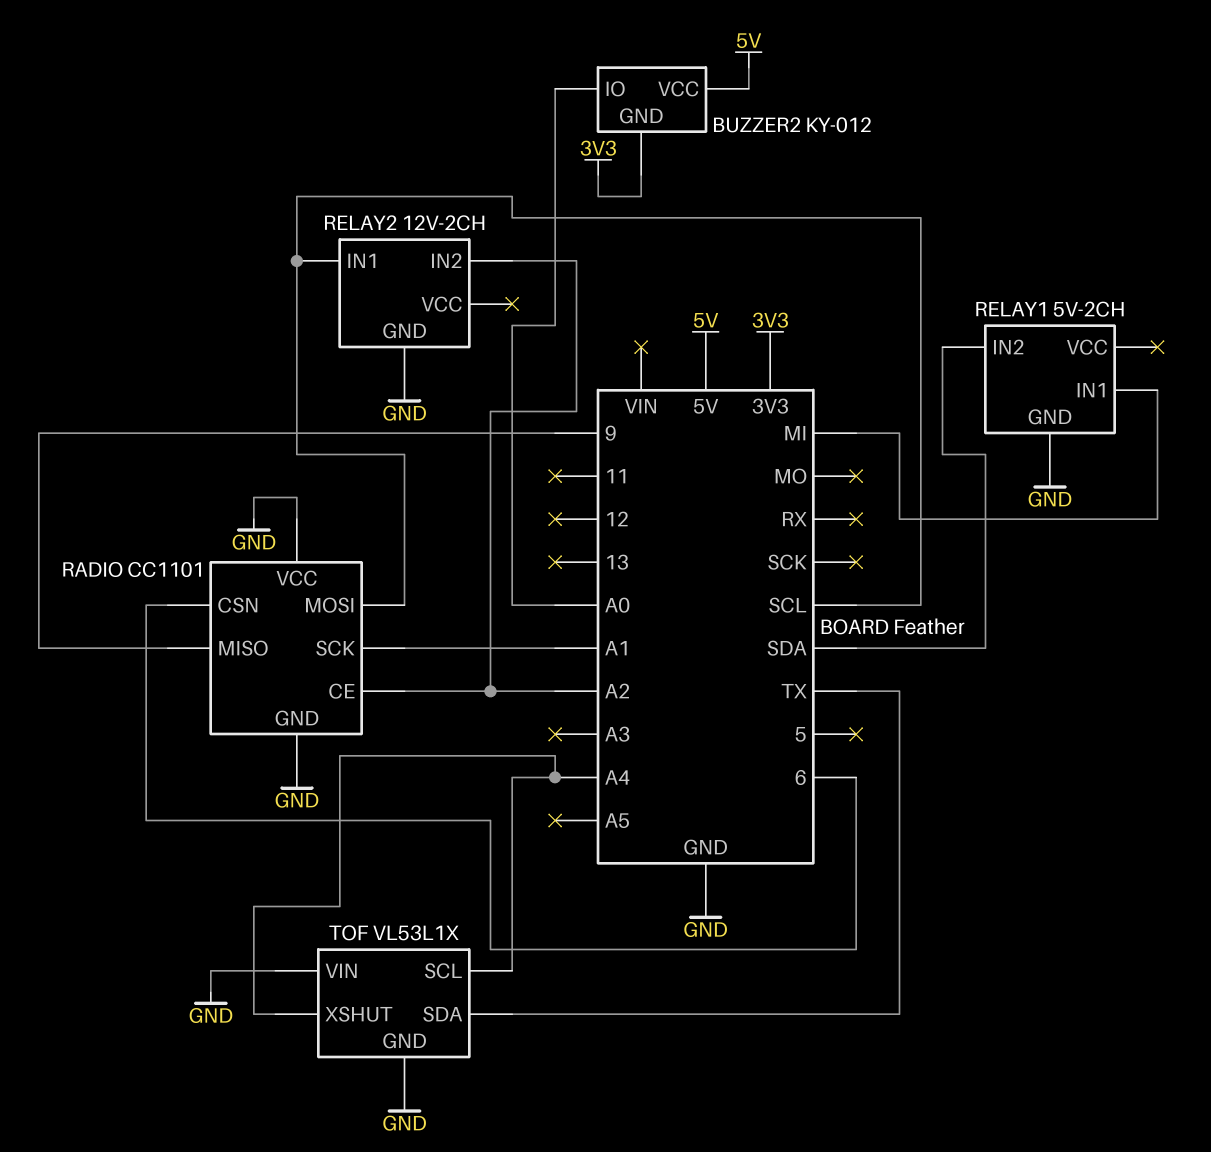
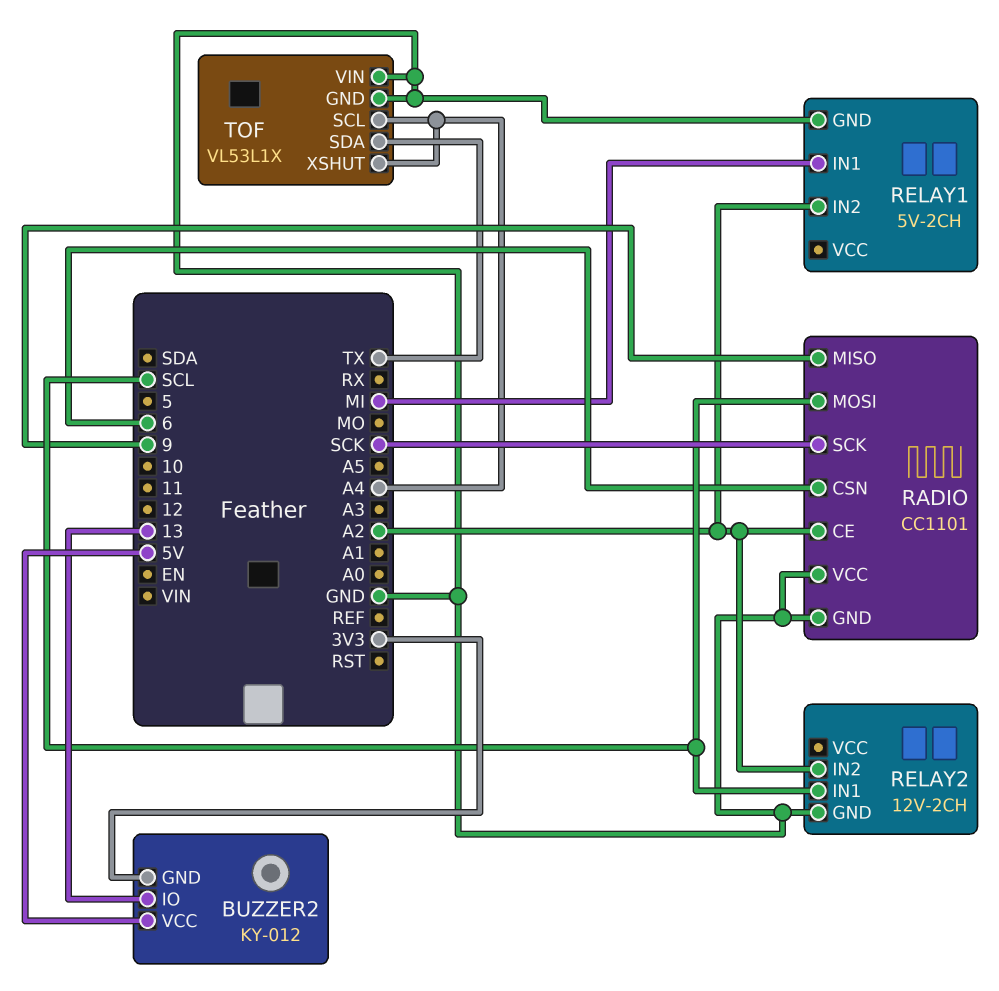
BUZZER2 pin IO: A0 -> 13
RADIO pin SCK: A1 -> SCK
RELAY1 pin IN2: SDA -> A2

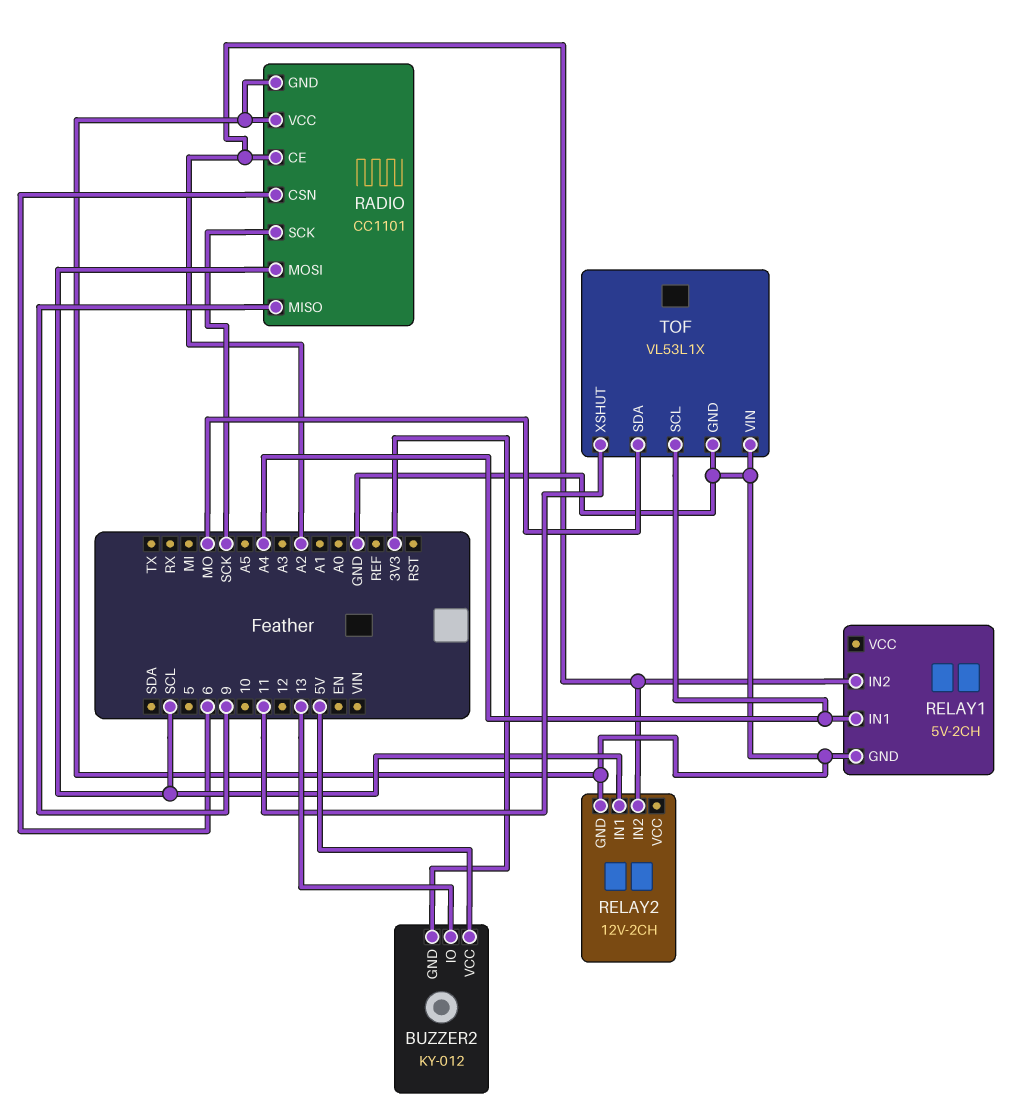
RELAY1 pin IN1: MI -> A4
TOF pin SDA: TX -> MO
TOF pin XSHUT: A4 -> 11

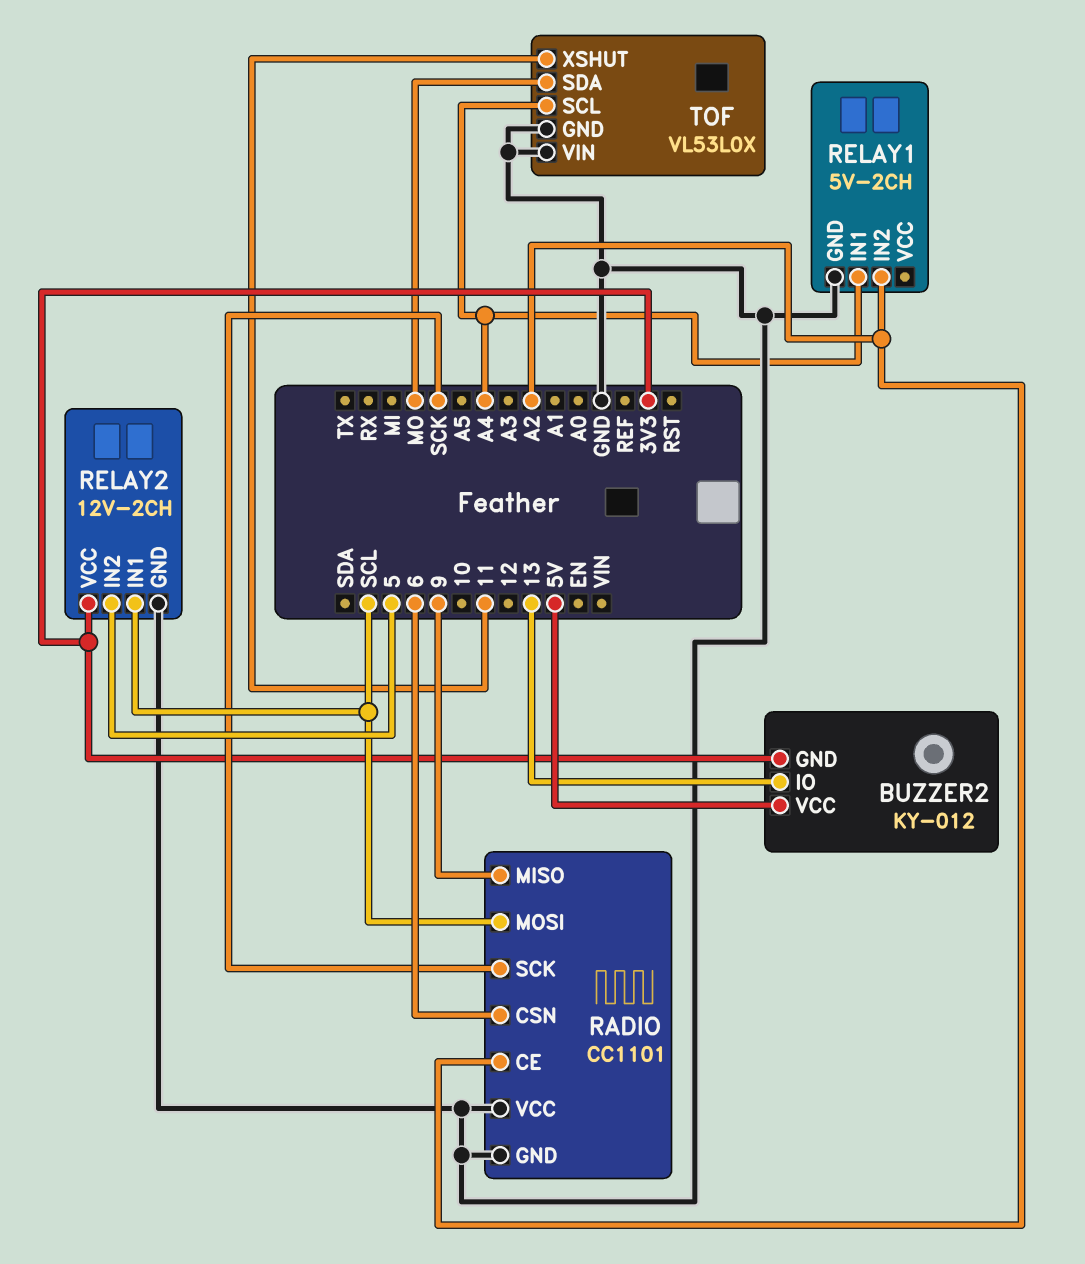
RELAY2 pin IN2: A2 -> 5
RELAY2 pin VCC: none -> 3V3
TOF: VL53L1X -> VL53L0X

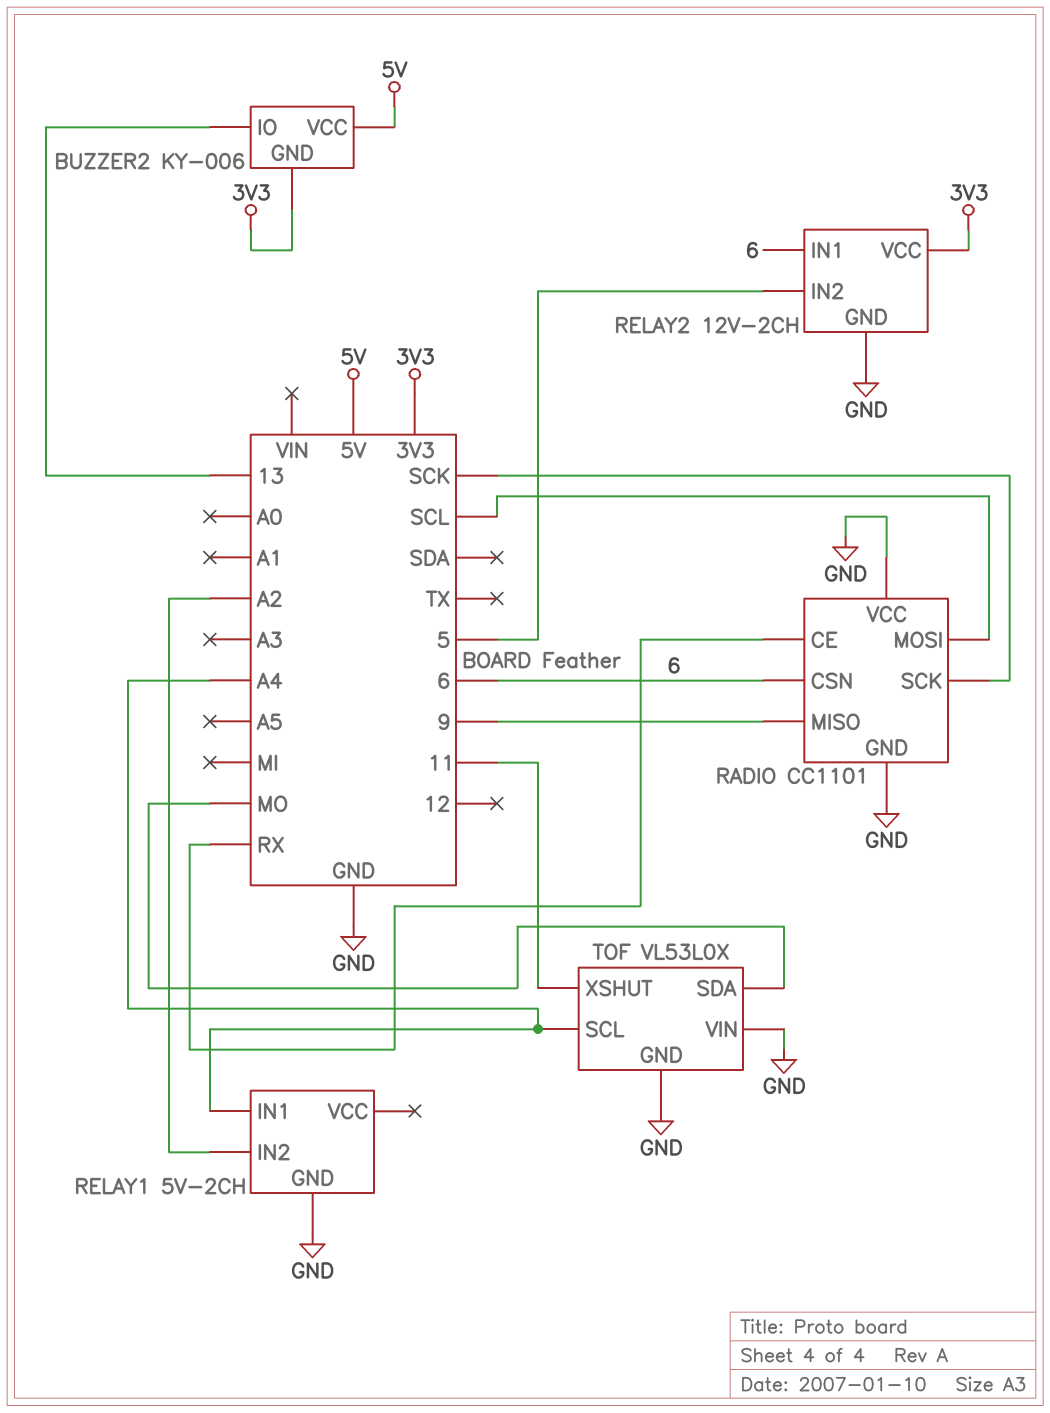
BUZZER2: KY-012 -> KY-006
RADIO pin CE: A2 -> RX
RELAY2 pin IN1: SCL -> 6

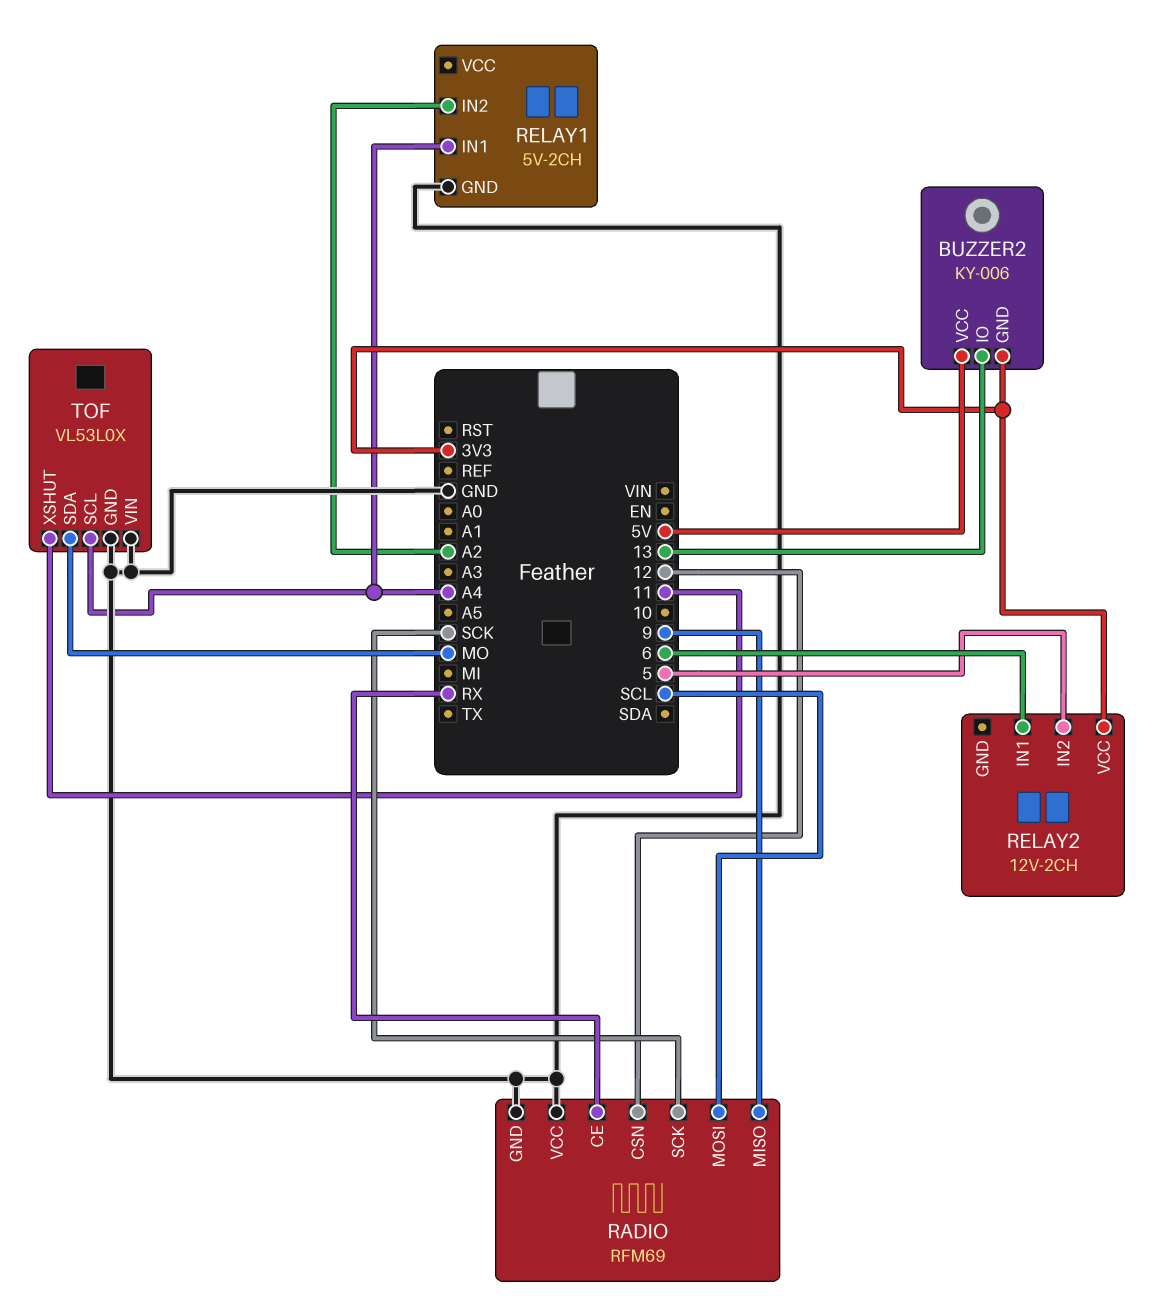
RADIO: CC1101 -> RFM69
RADIO pin CSN: 6 -> 12
RELAY2 pin GND: GND -> none

